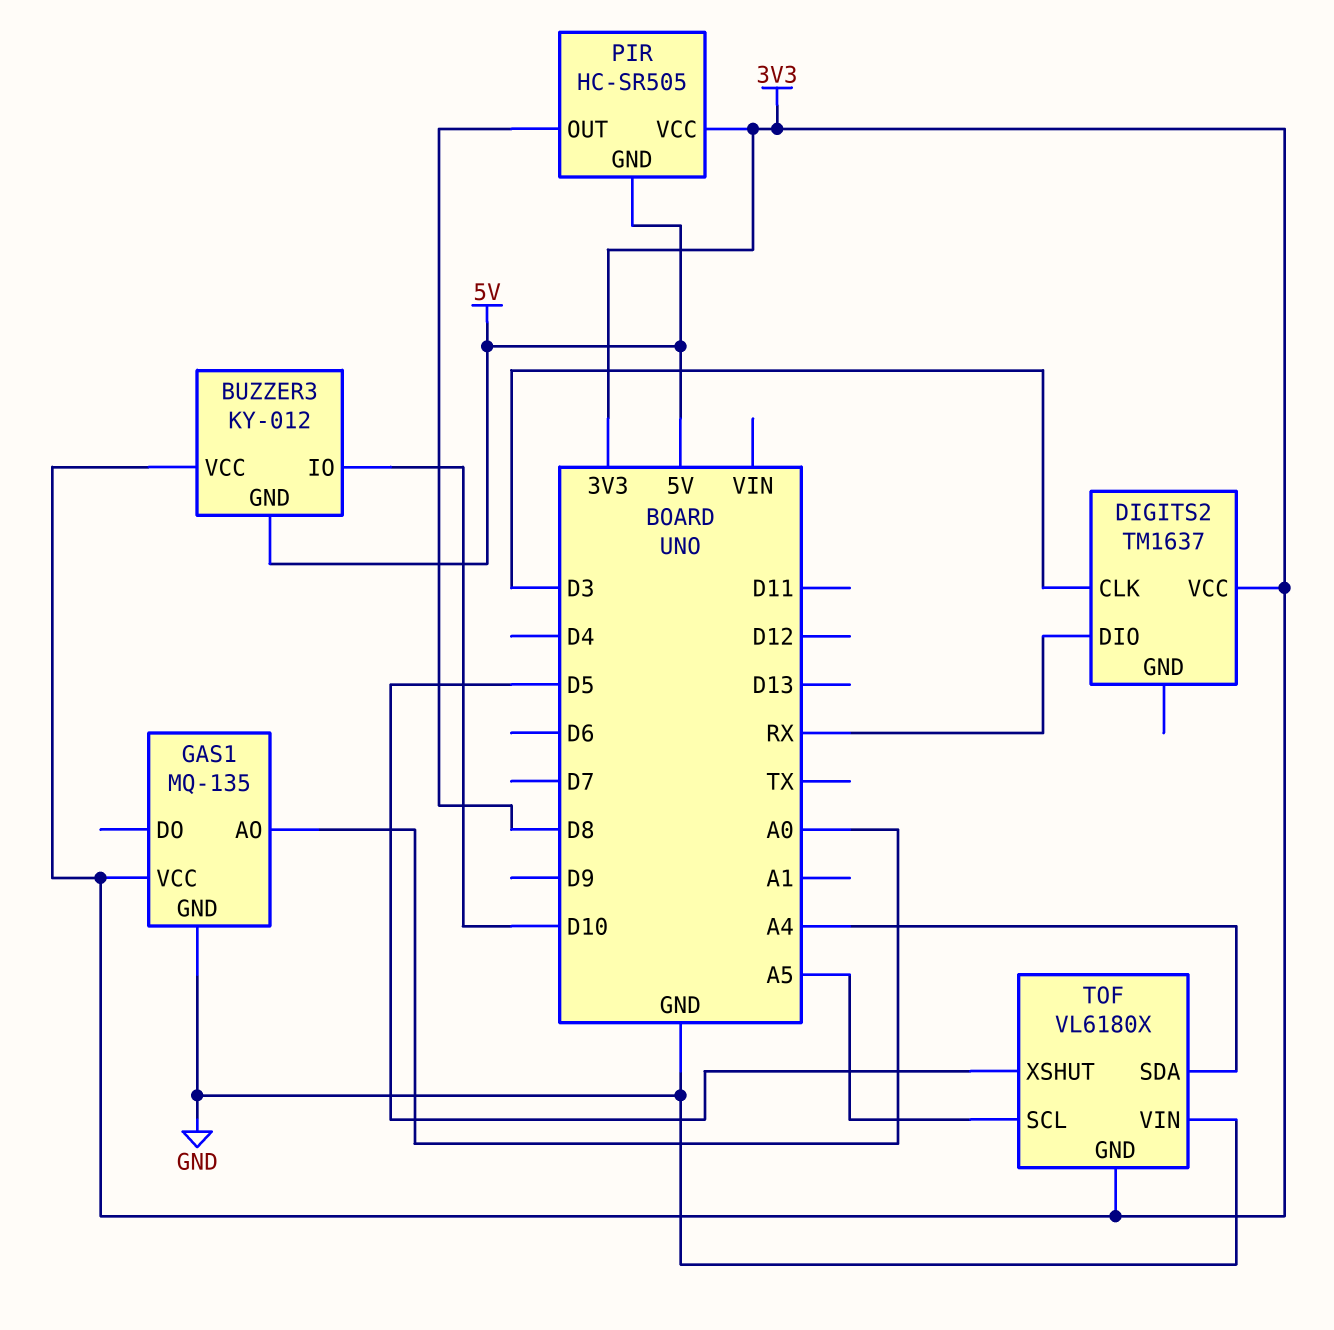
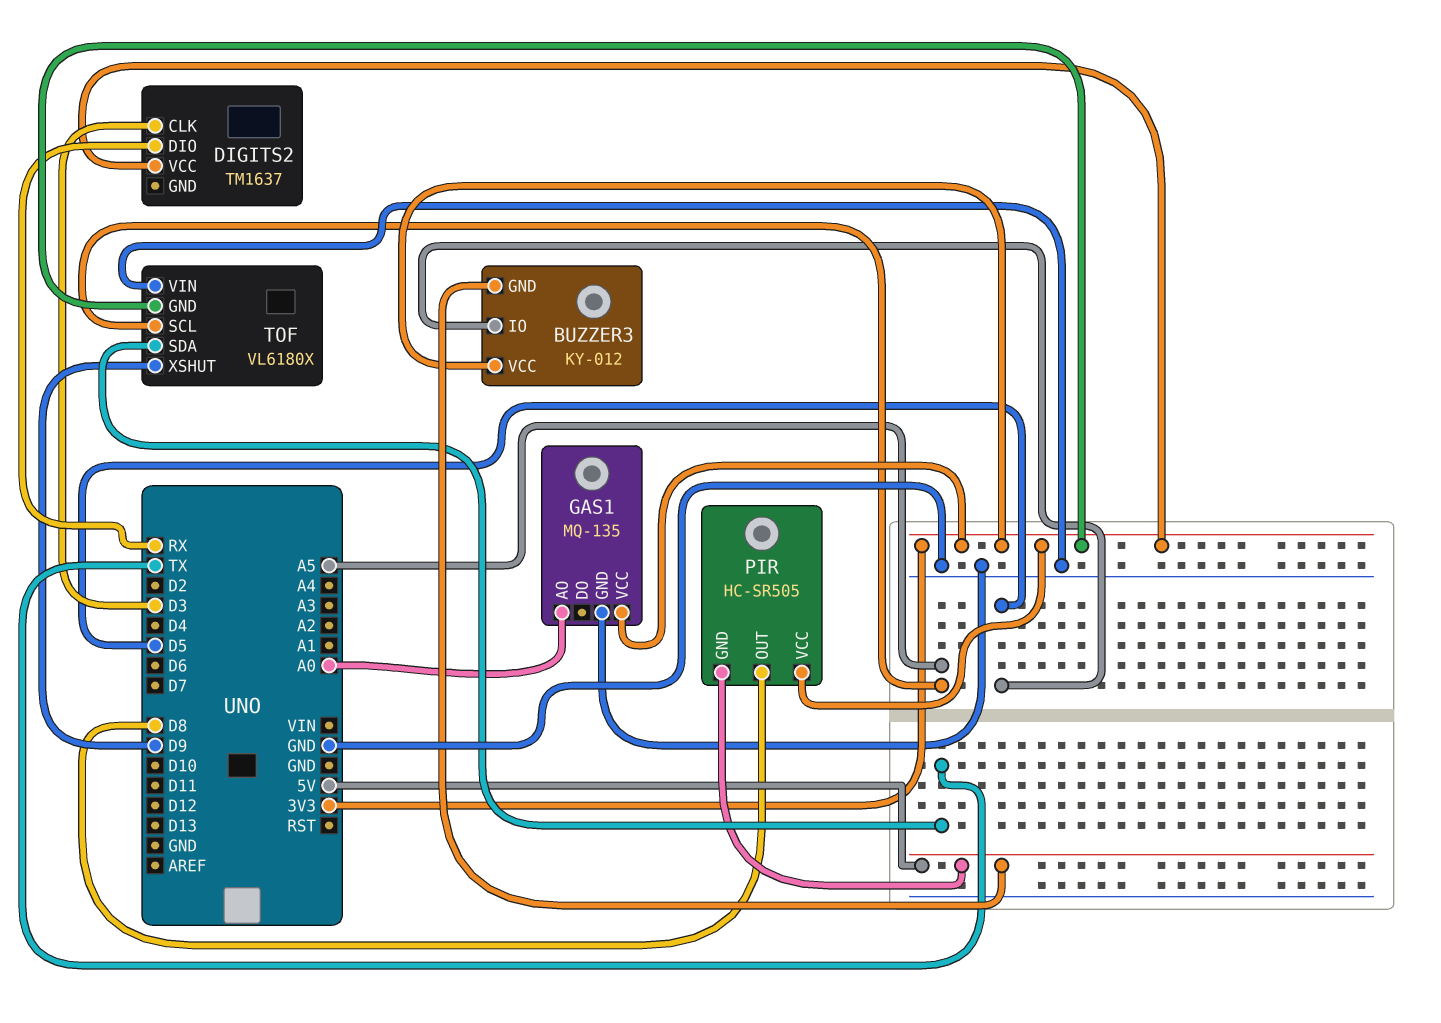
BUZZER3 pin IO: D10 -> D5
TOF pin SDA: A4 -> TX
TOF pin XSHUT: D5 -> D9

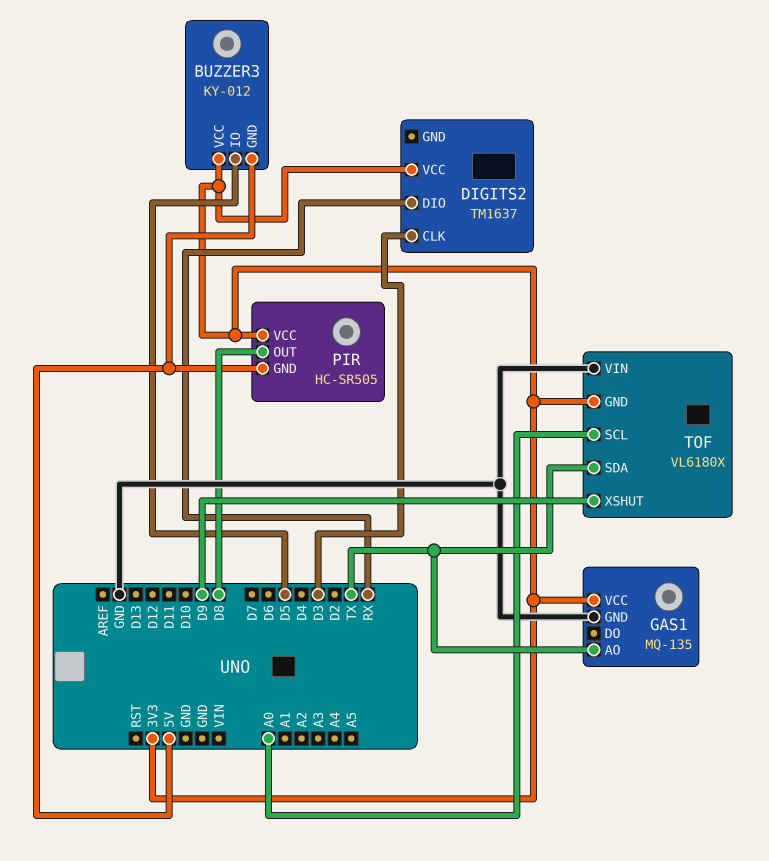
GAS1 pin AO: A0 -> TX
TOF pin SCL: A5 -> A0

